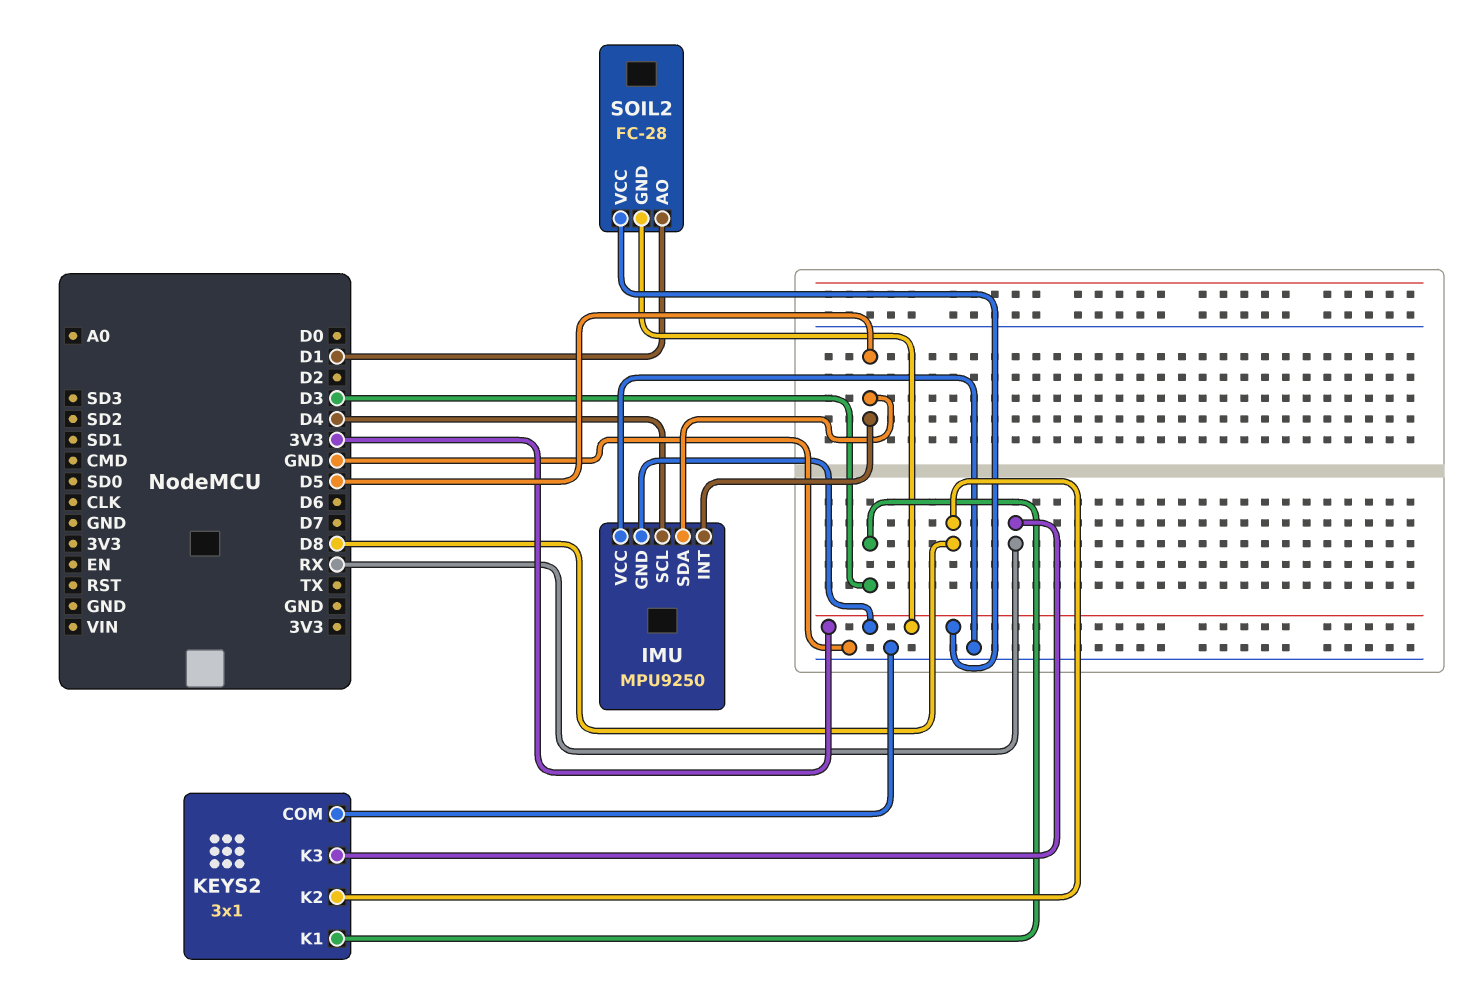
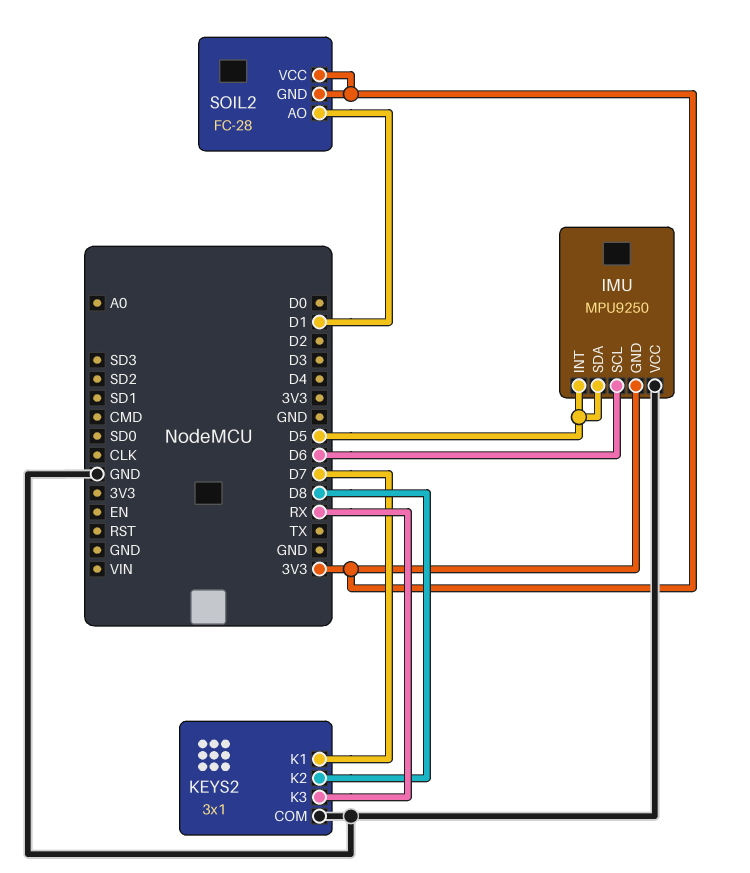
IMU pin SCL: D4 -> D6
KEYS2 pin K1: D3 -> D7

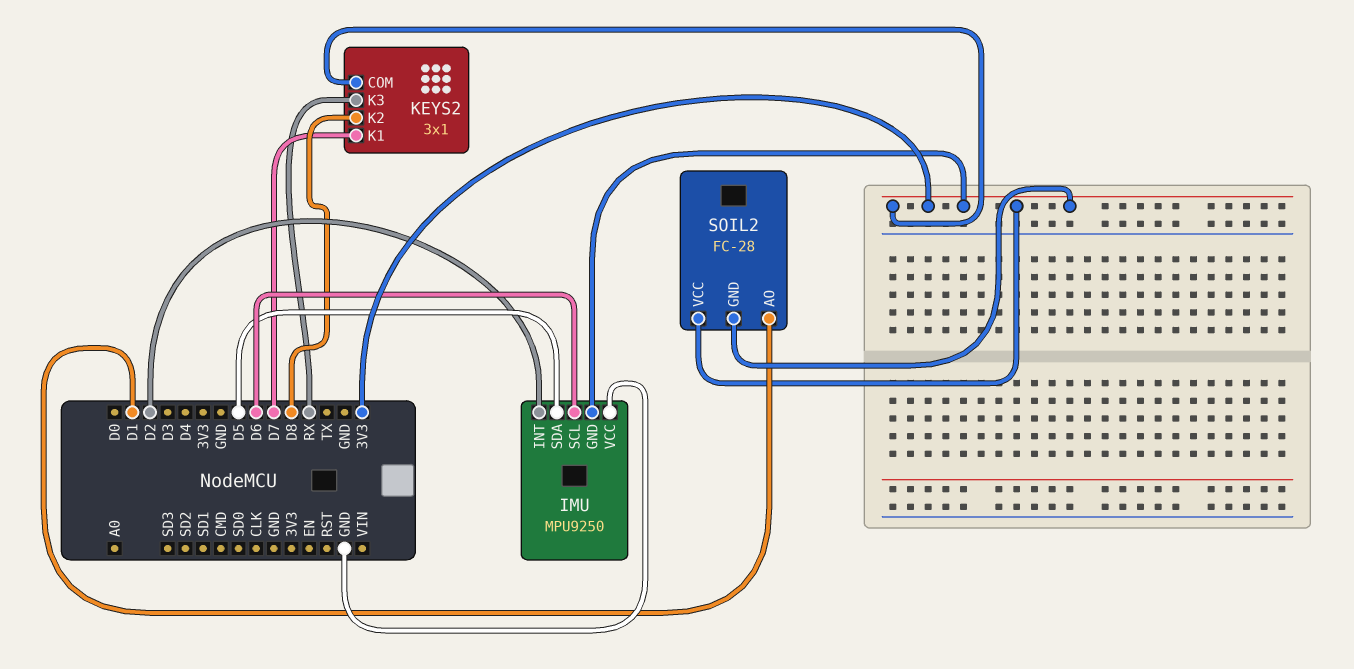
IMU pin INT: D5 -> D2
KEYS2 pin COM: GND -> 3V3

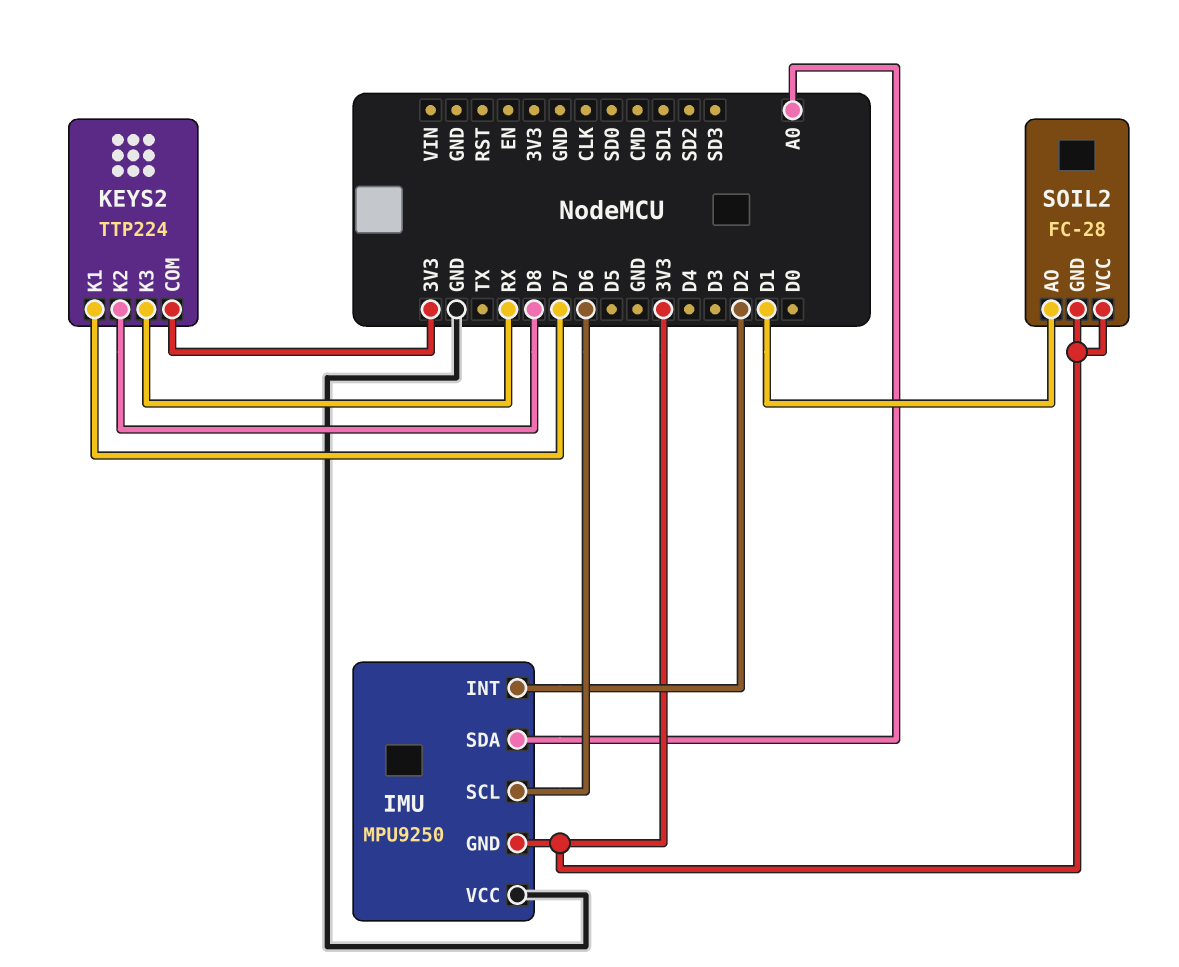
IMU pin SDA: D5 -> A0
KEYS2: 3x1 -> TTP224

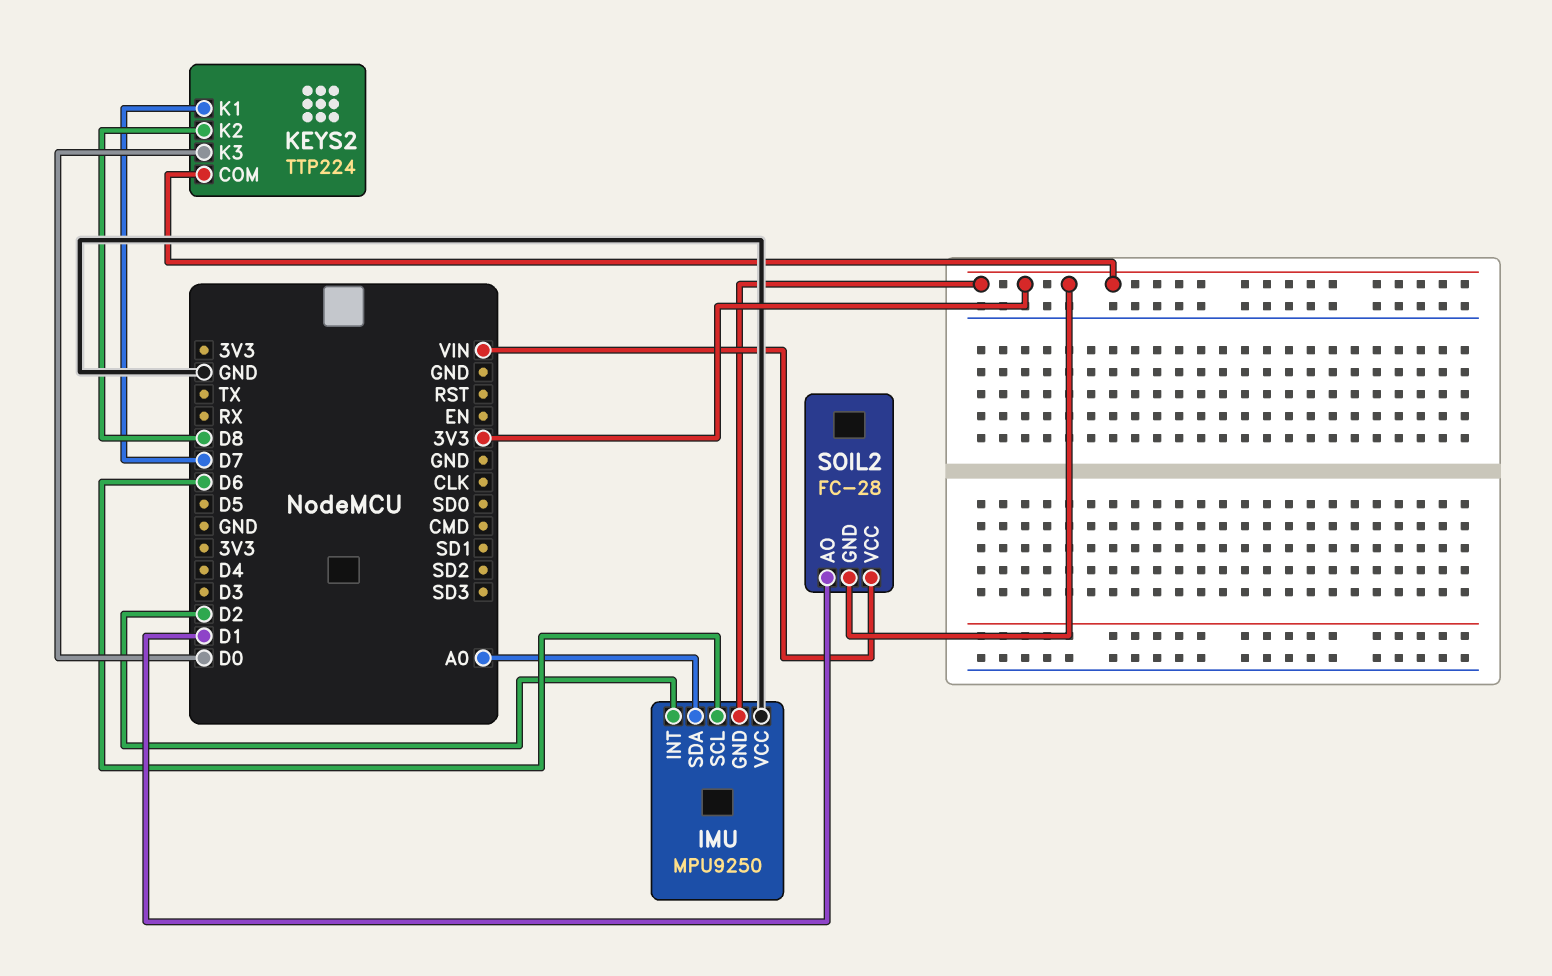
KEYS2 pin K3: RX -> D0
SOIL2 pin VCC: 3V3 -> VIN

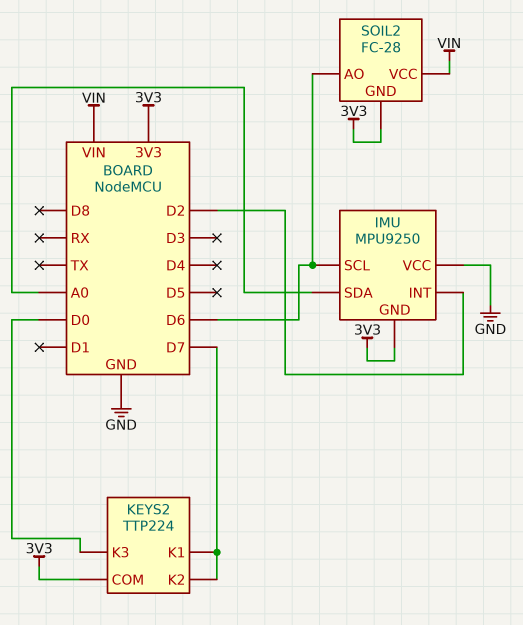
KEYS2 pin K2: D8 -> D7
SOIL2 pin AO: D1 -> D6

